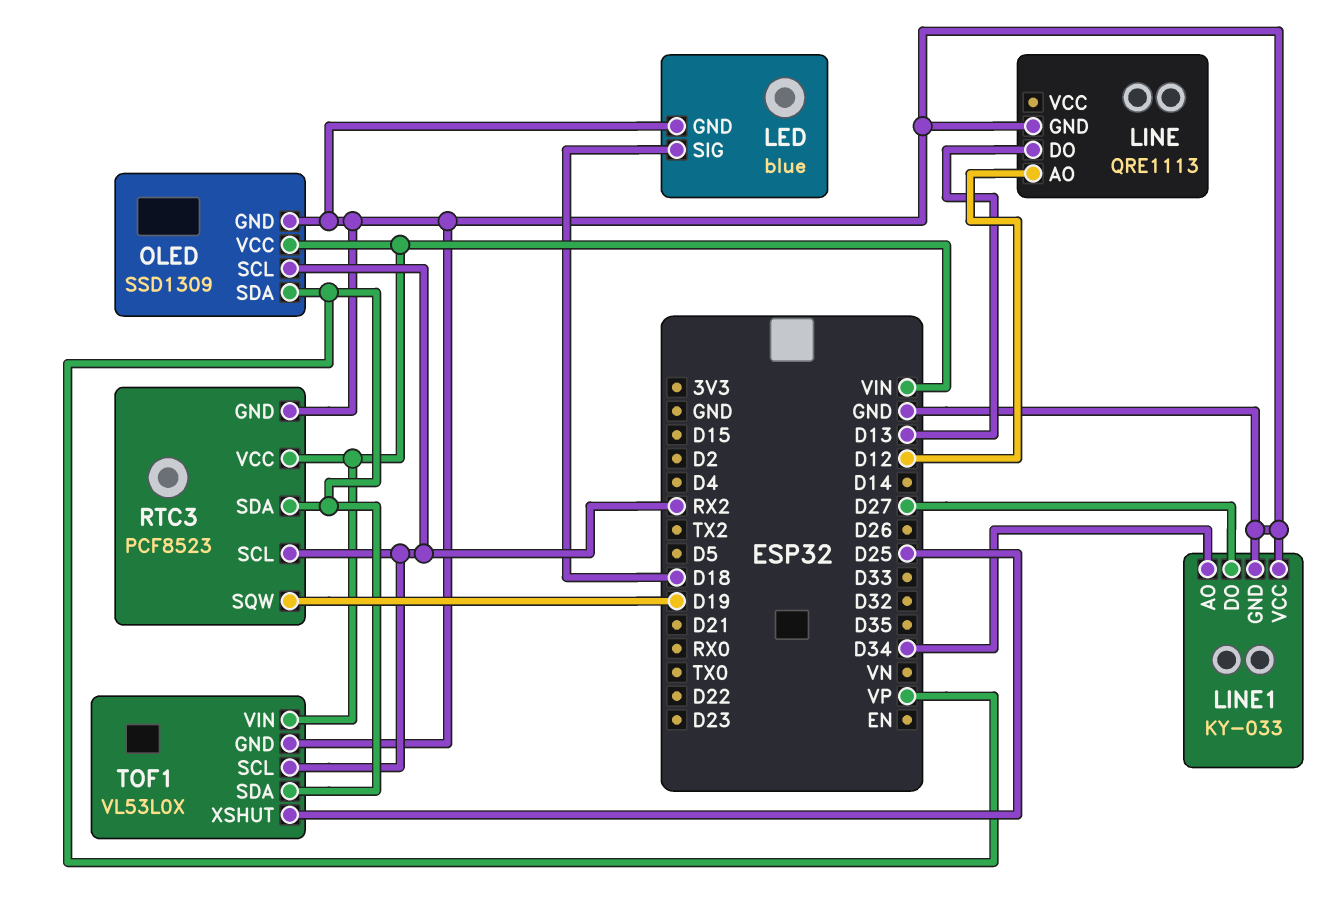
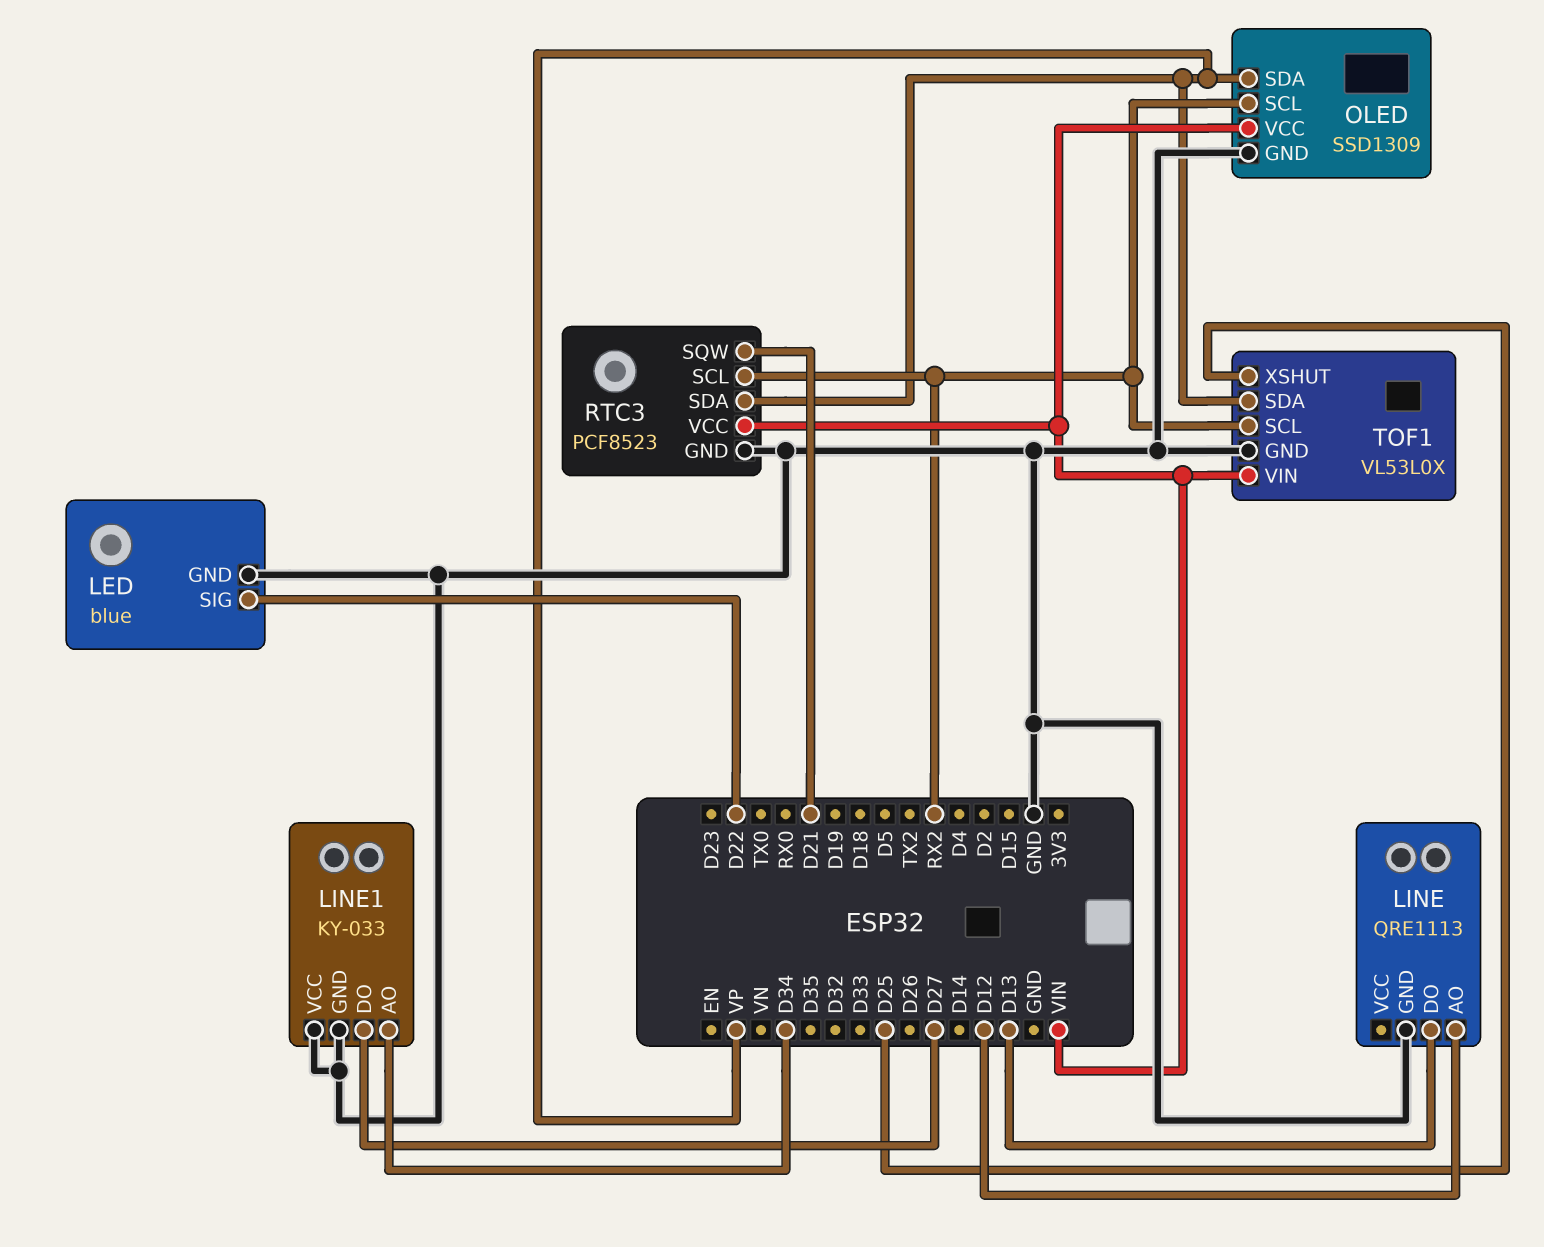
LED pin SIG: D18 -> D22
RTC3 pin SQW: D19 -> D21

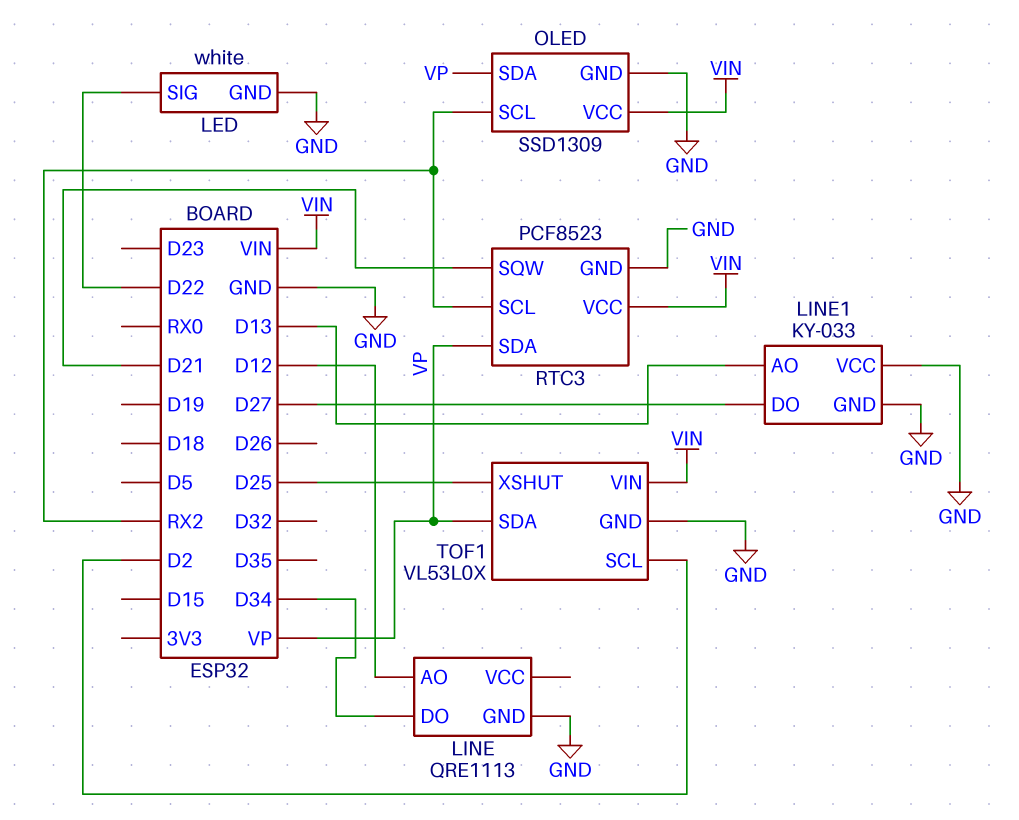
LED: blue -> white
LINE pin DO: D13 -> D34
LINE1 pin AO: D34 -> D13
TOF1 pin SCL: RX2 -> D2

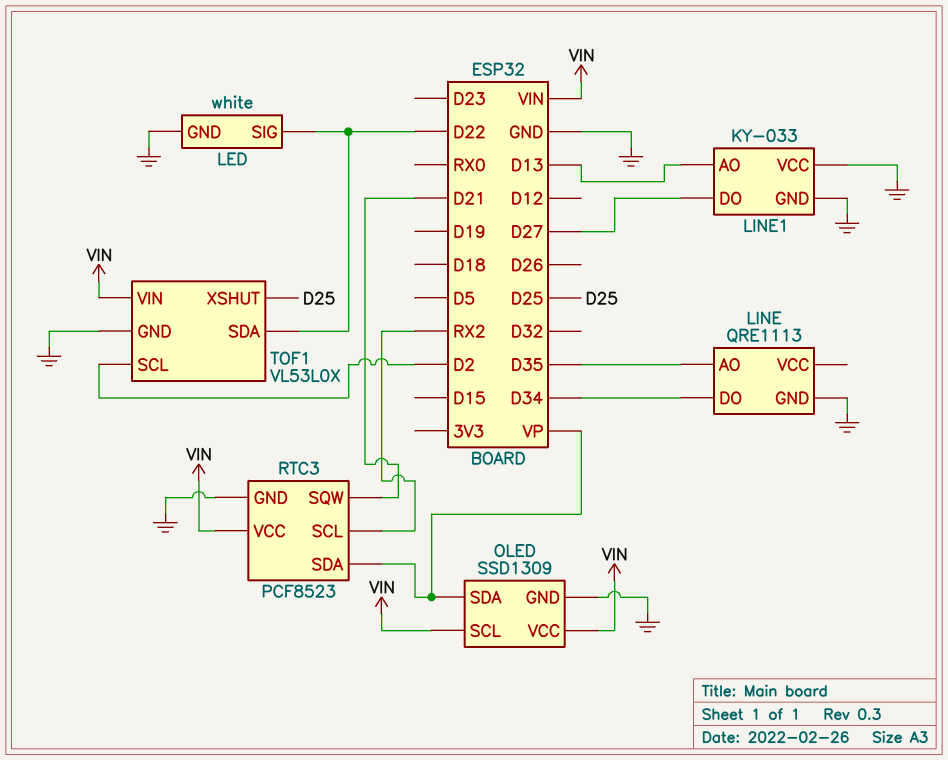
LINE pin AO: D12 -> D35
OLED pin SCL: RX2 -> VIN
TOF1 pin SDA: VP -> D22

